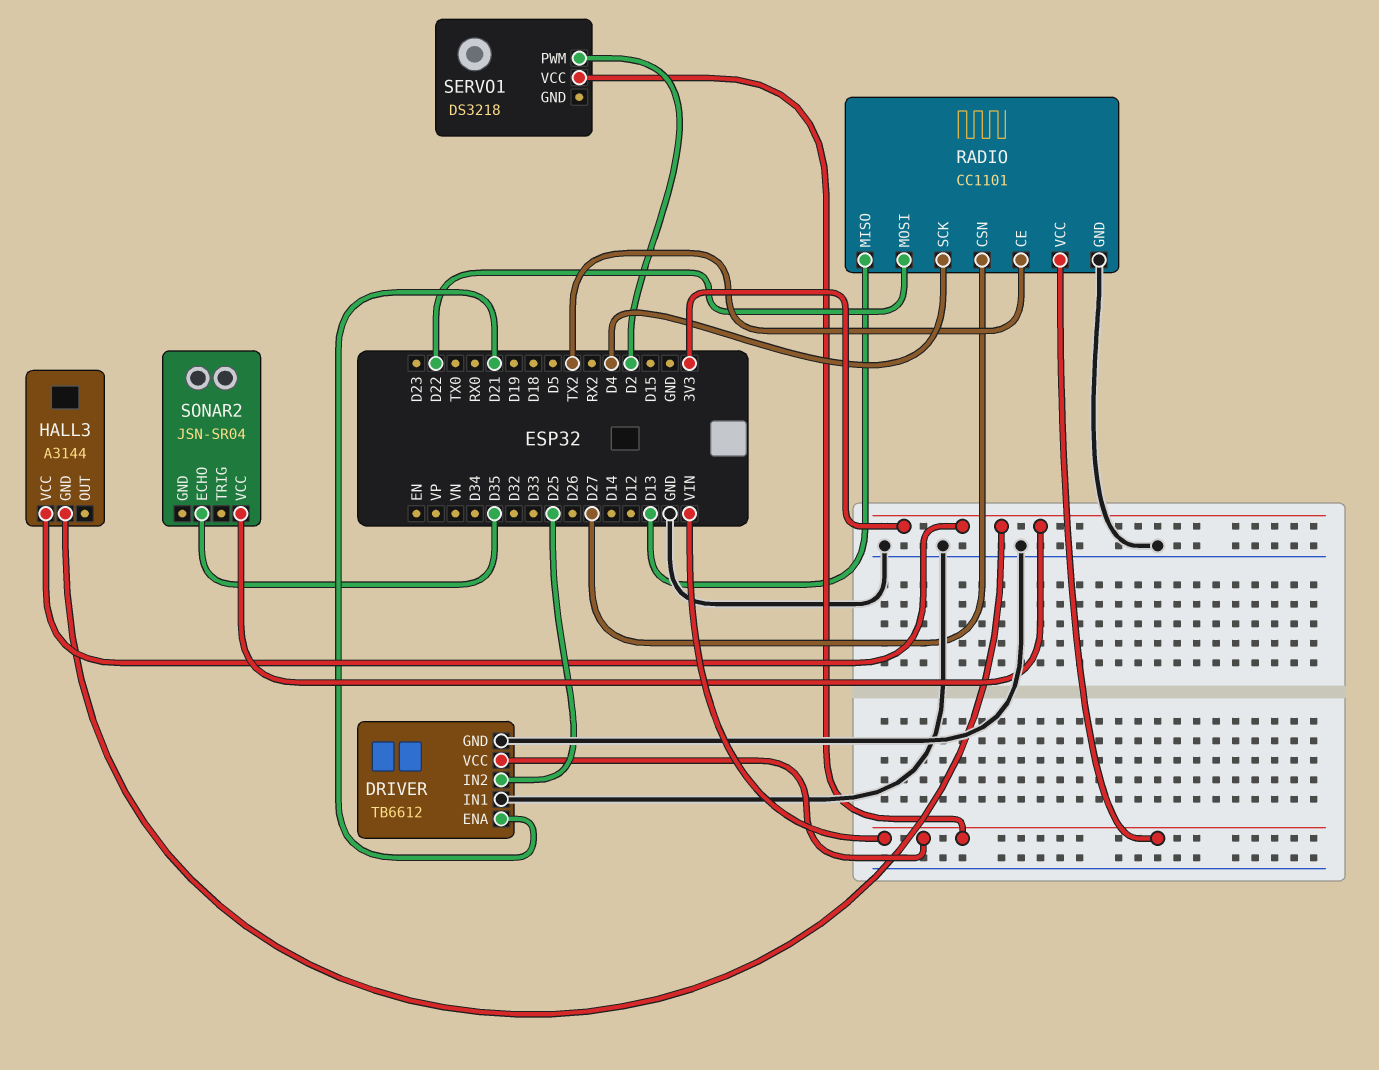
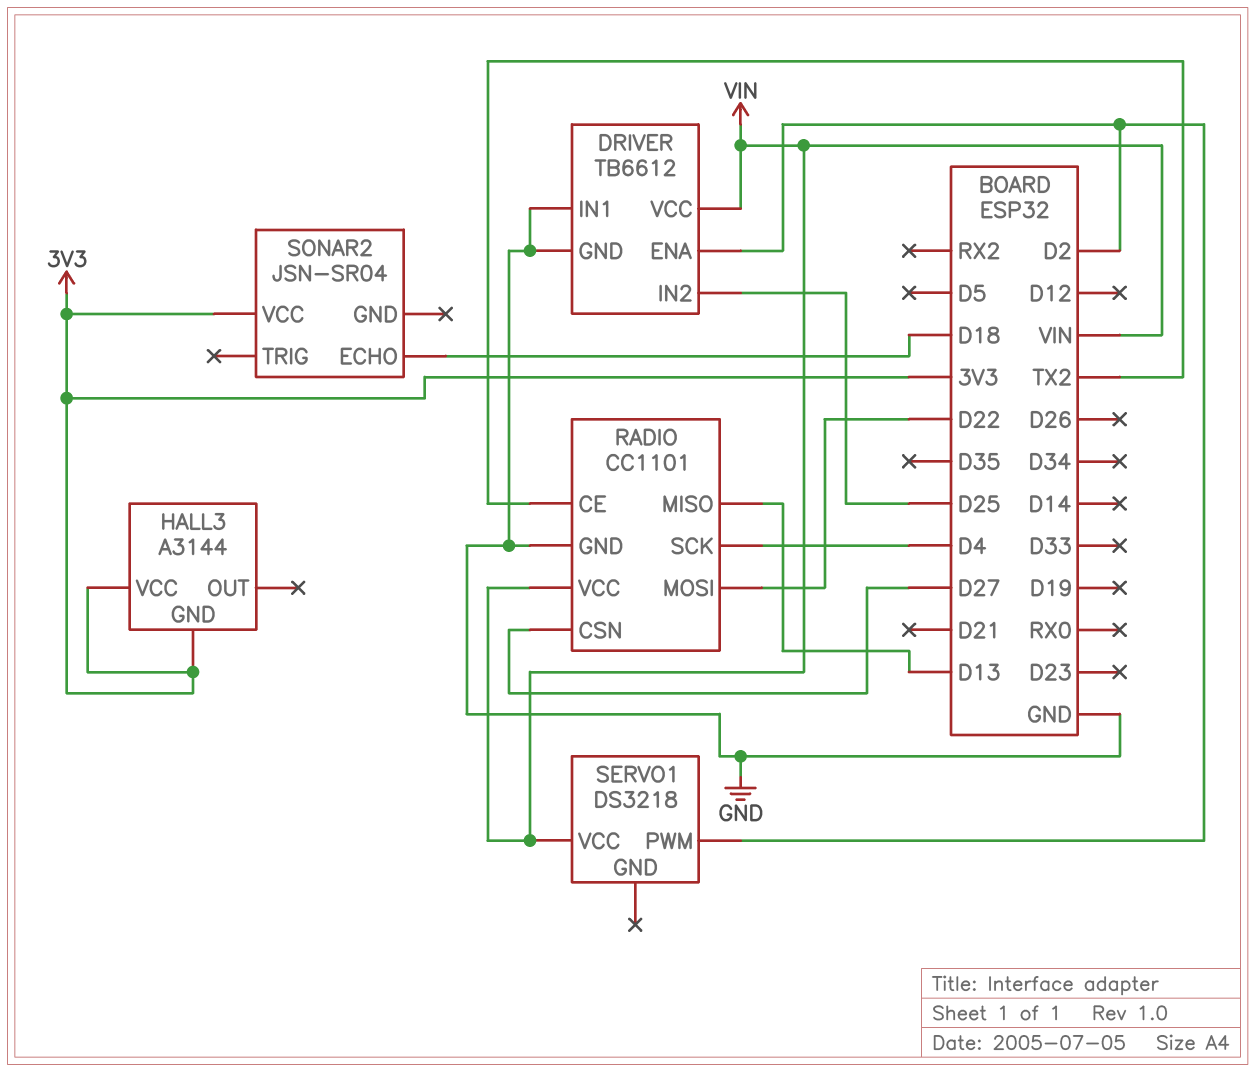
DRIVER pin ENA: D21 -> D2
SONAR2 pin ECHO: D35 -> D18

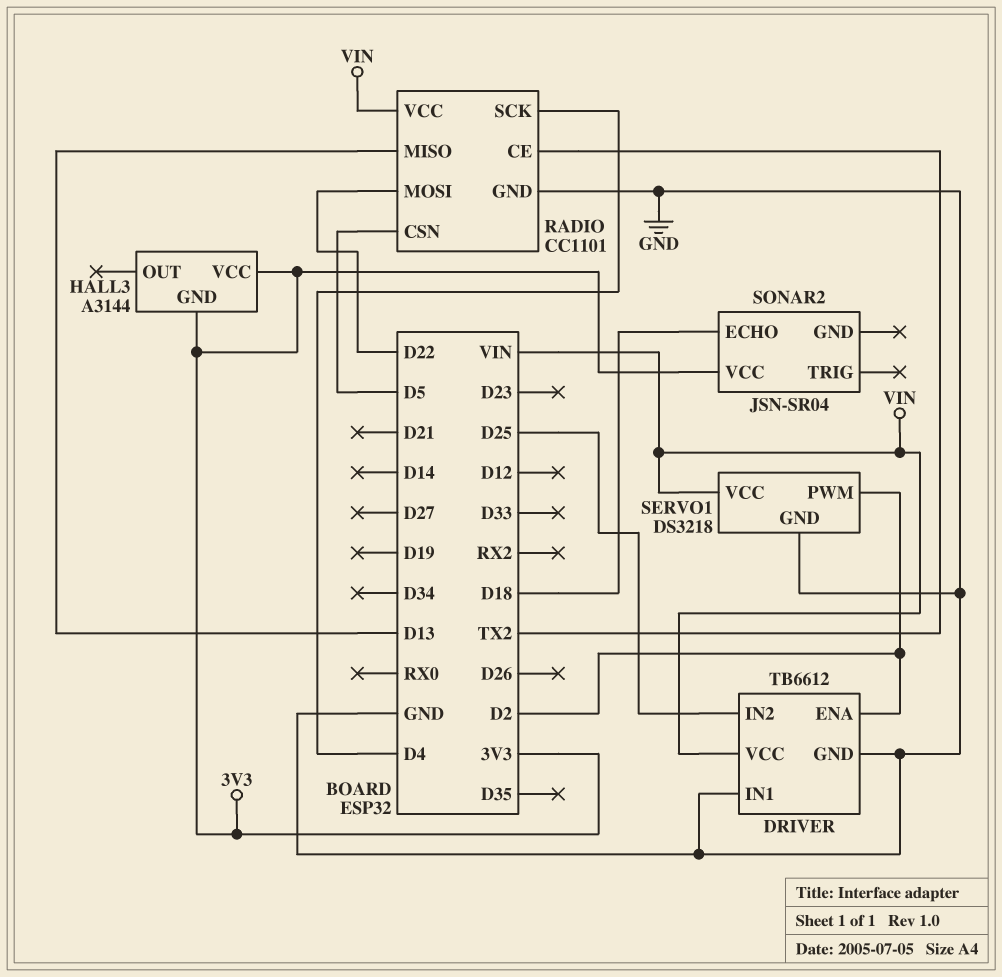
RADIO pin CSN: D27 -> D5
SERVO1 pin GND: none -> GND

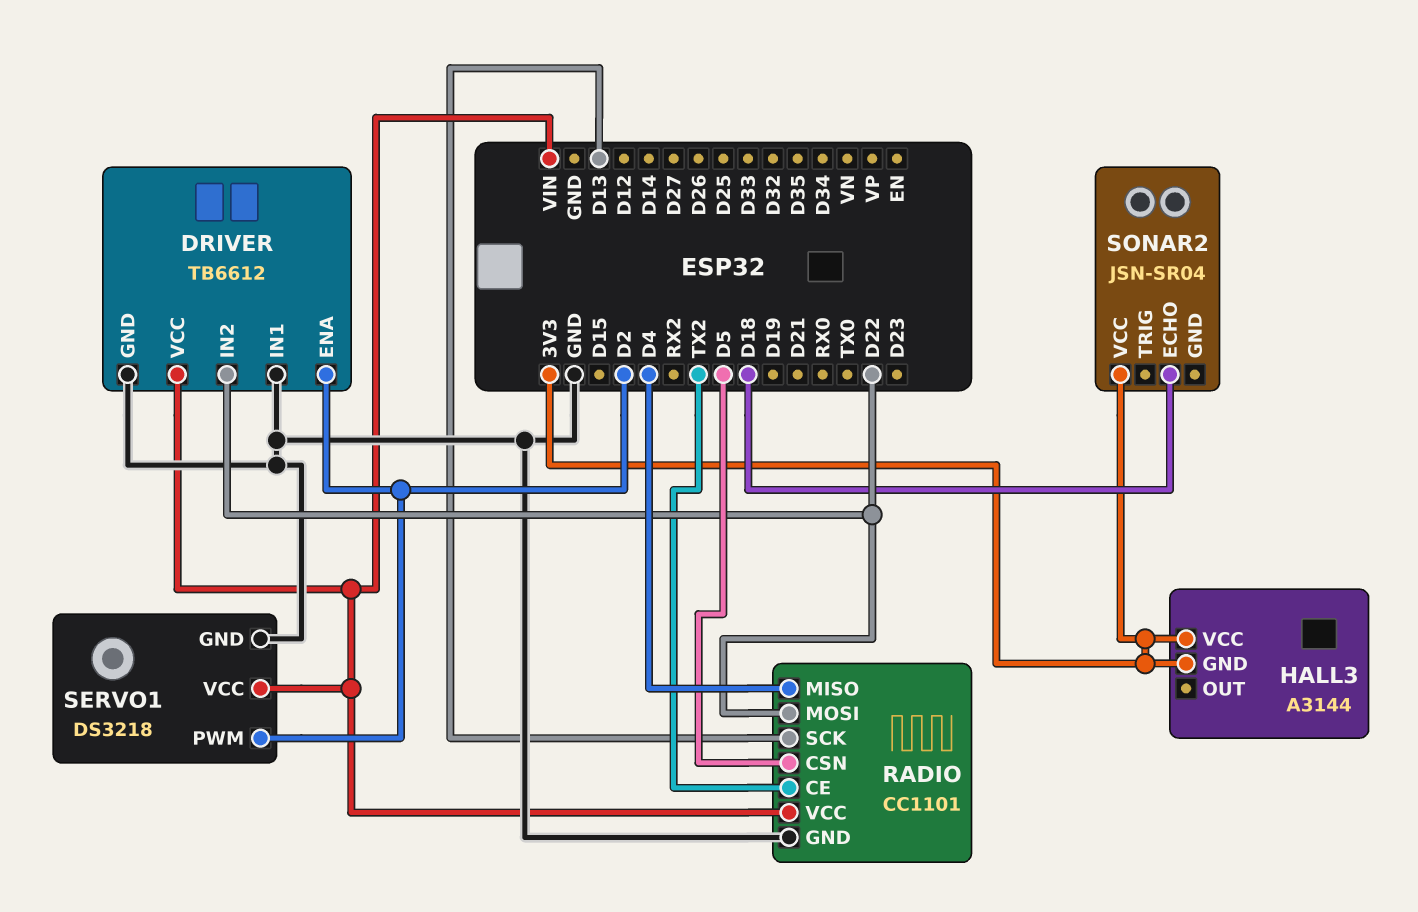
DRIVER pin IN2: D25 -> D22
RADIO pin MISO: D13 -> D4
RADIO pin SCK: D4 -> D13

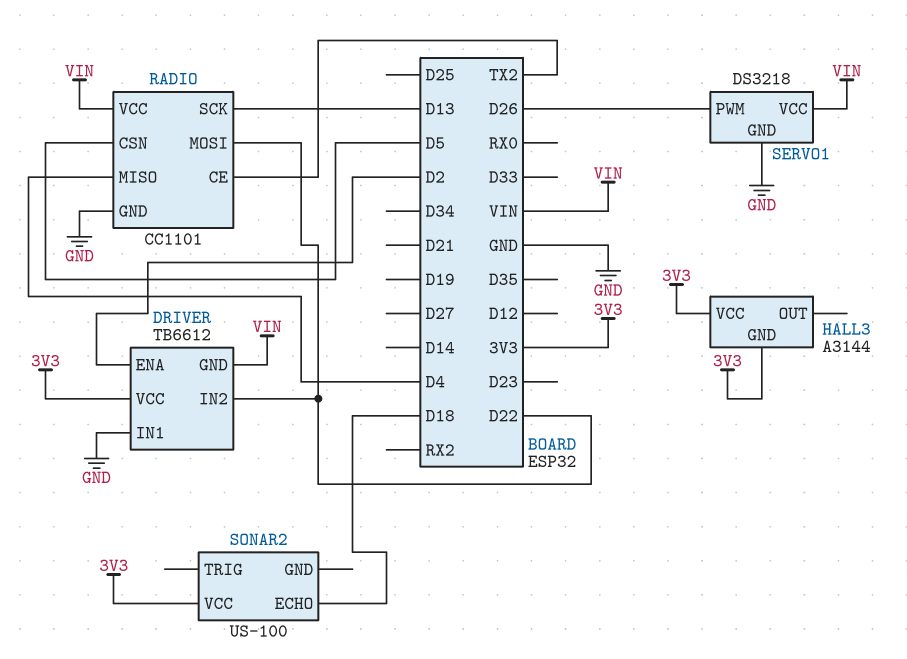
DRIVER pin GND: GND -> VIN
DRIVER pin VCC: VIN -> 3V3
SERVO1 pin PWM: D2 -> D26
SONAR2: JSN-SR04 -> US-100

